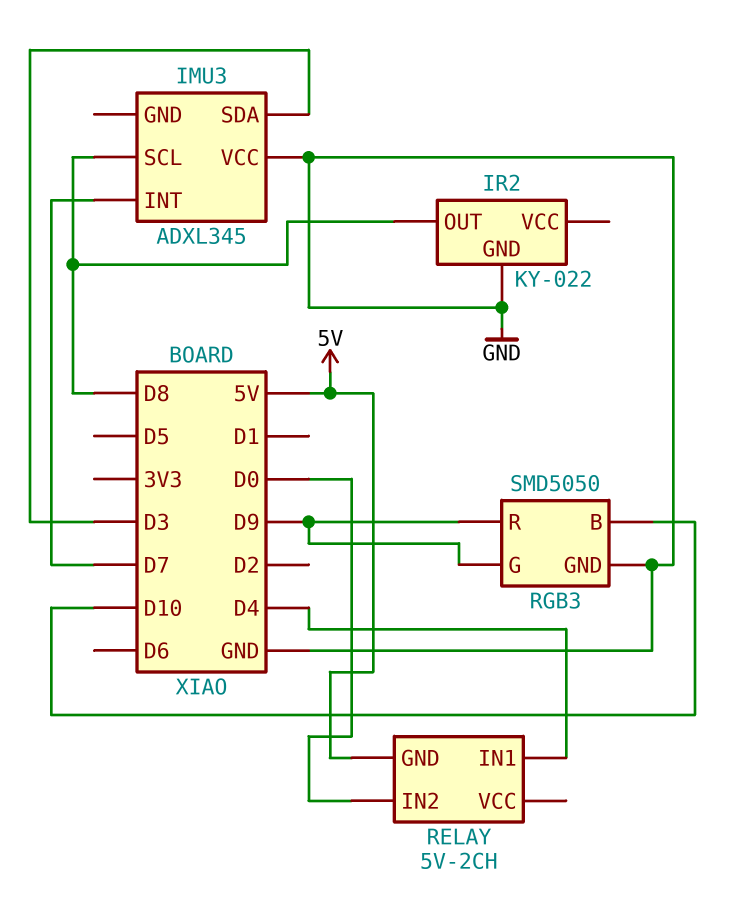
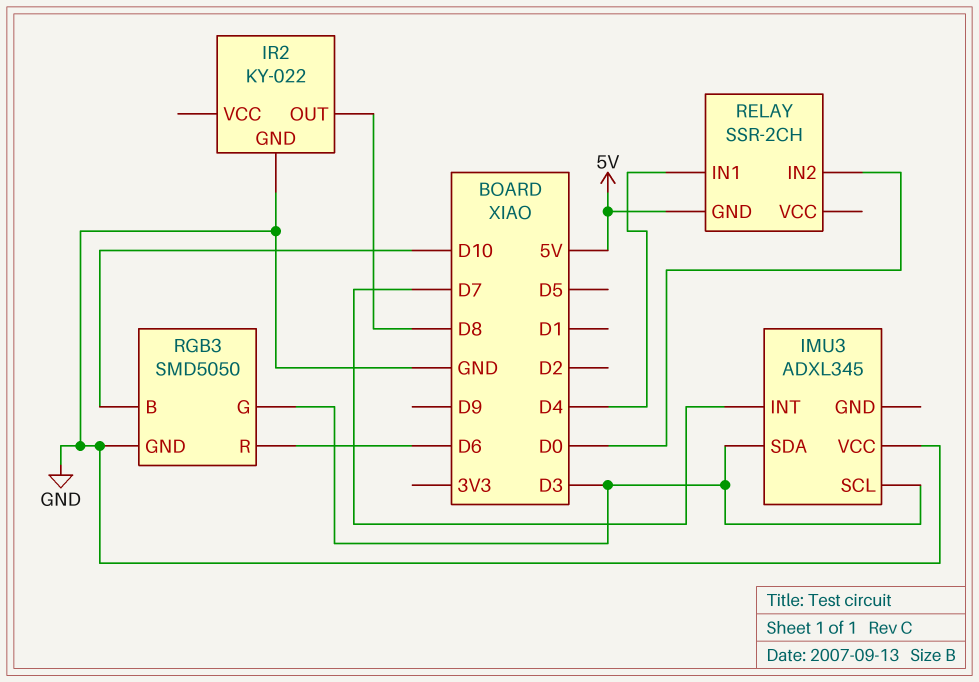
IMU3 pin SCL: D8 -> D3
RELAY: 5V-2CH -> SSR-2CH
RGB3 pin G: D9 -> D3
RGB3 pin R: D9 -> D6

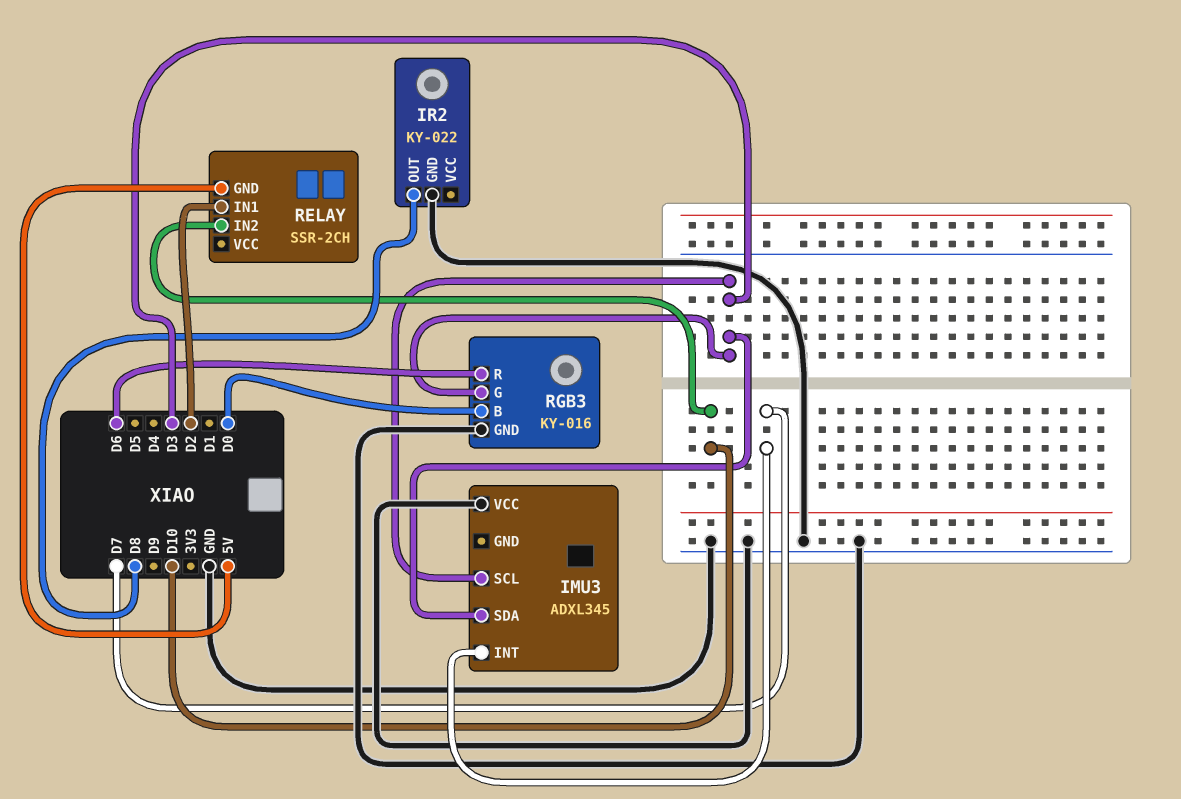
RELAY pin IN1: D4 -> D2
RELAY pin IN2: D0 -> D10
RGB3: SMD5050 -> KY-016
RGB3 pin B: D10 -> D0

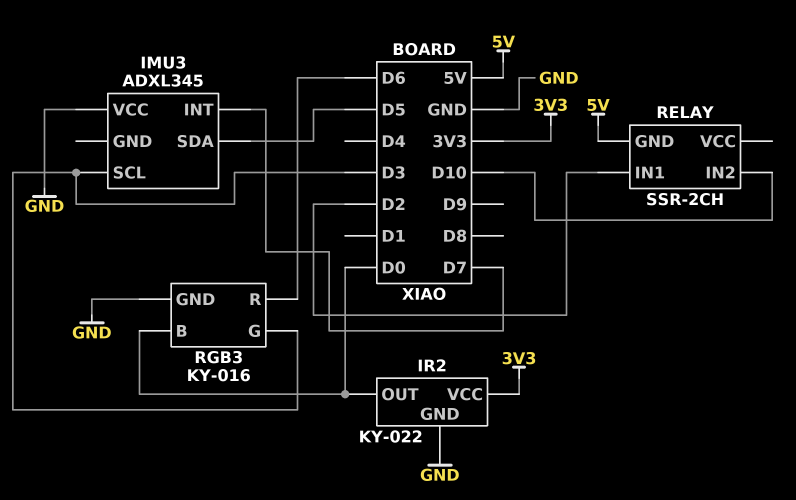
IMU3 pin SDA: D3 -> D5
IR2 pin OUT: D8 -> D0
IR2 pin VCC: none -> 3V3

